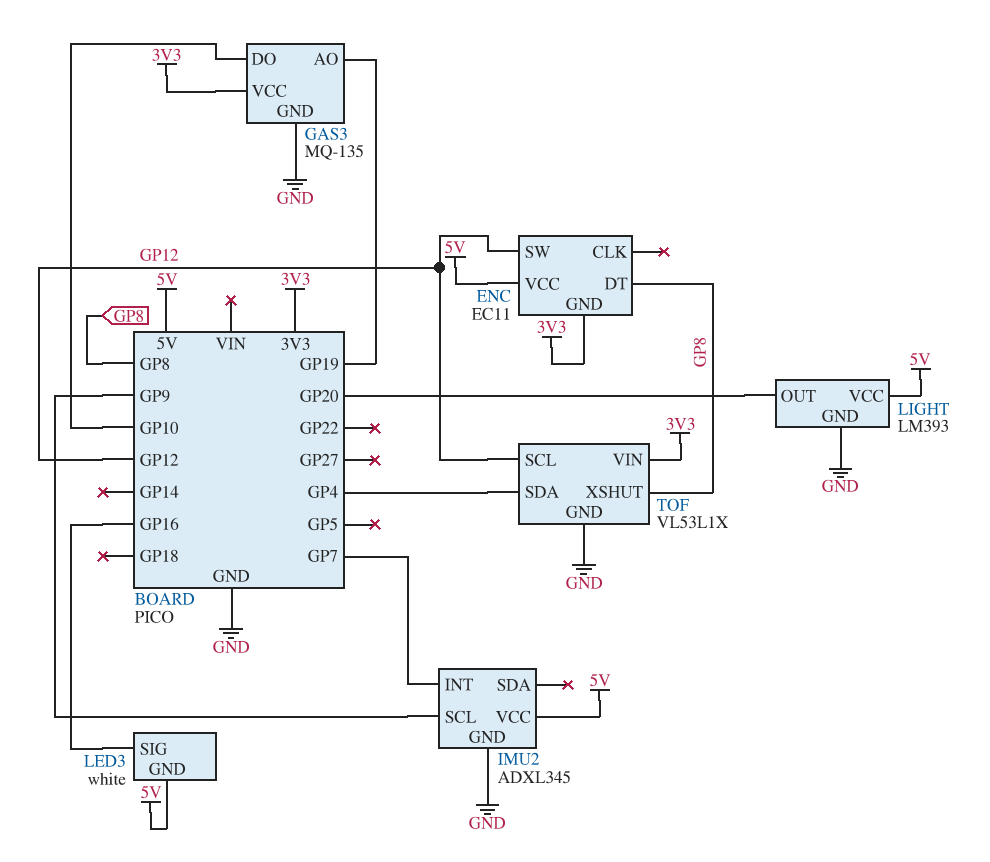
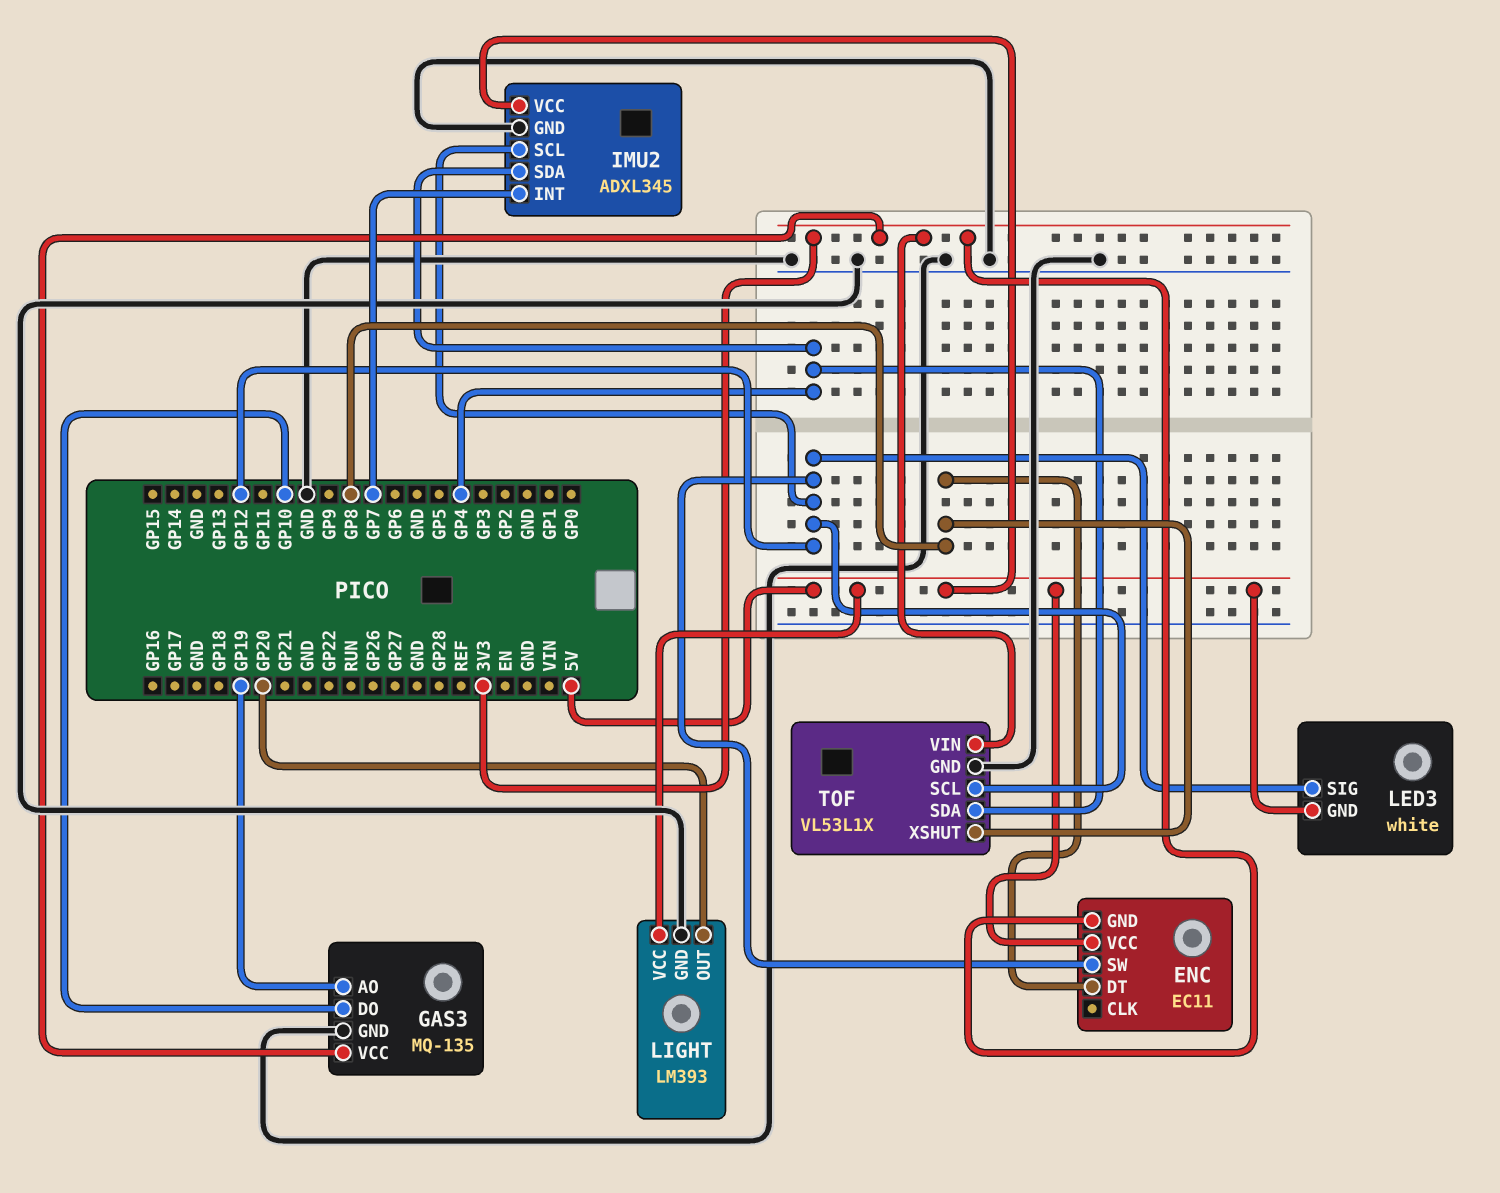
IMU2 pin SCL: GP9 -> GP12
IMU2 pin SDA: none -> GP4
LED3 pin SIG: GP16 -> GP12

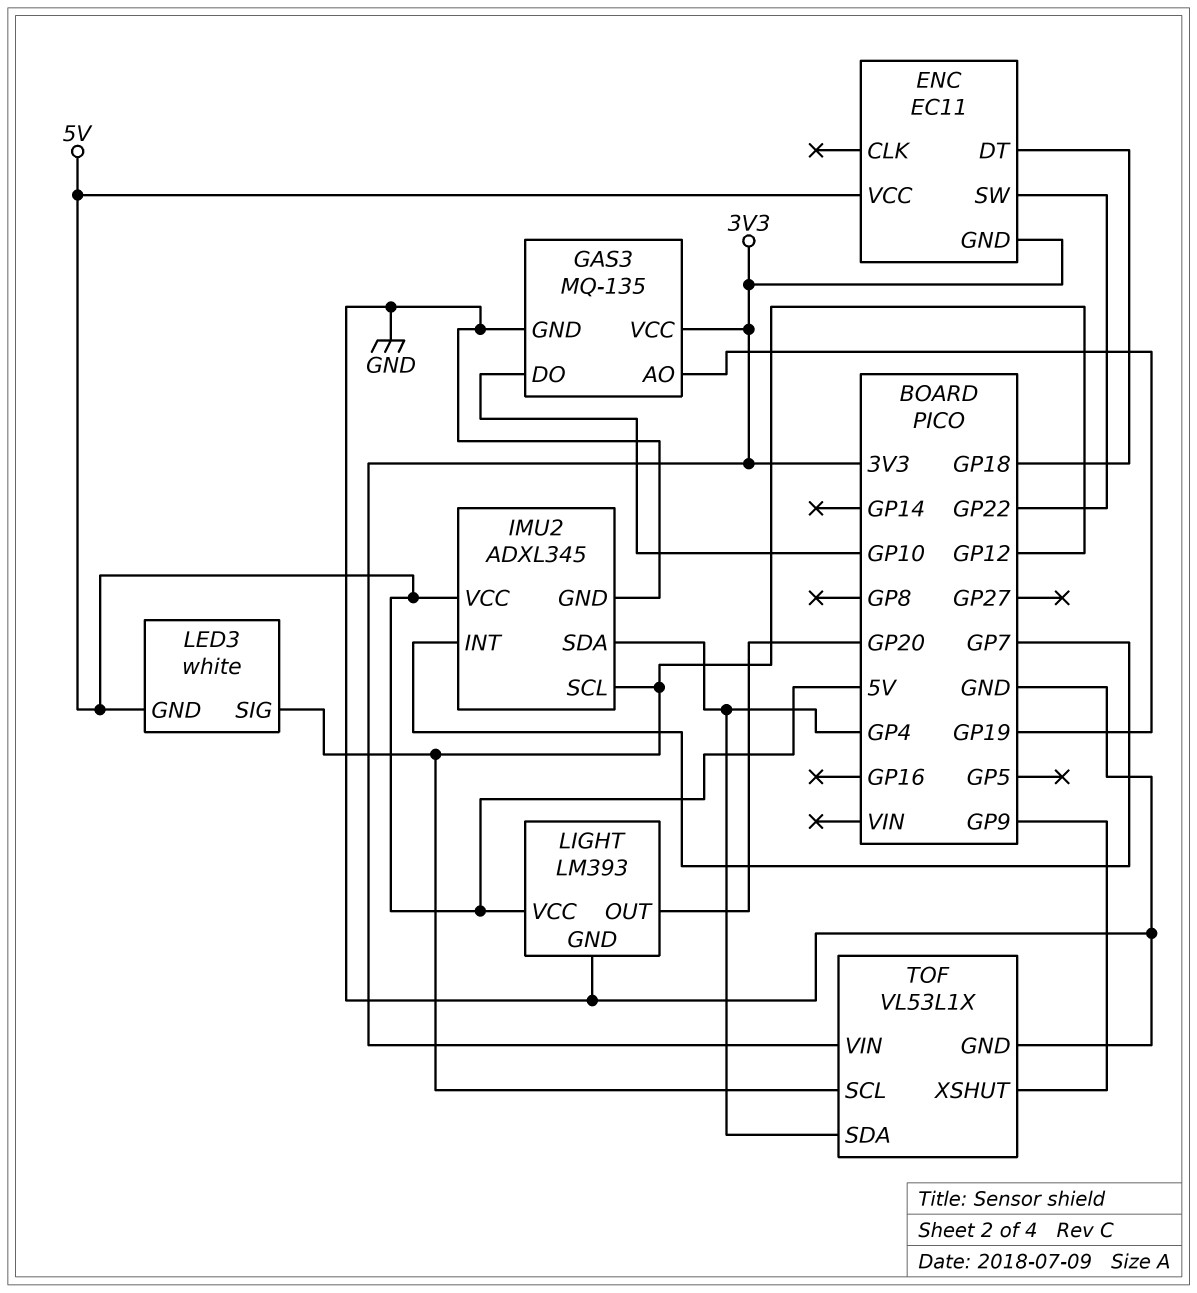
ENC pin DT: GP8 -> GP18
ENC pin SW: GP12 -> GP22
TOF pin XSHUT: GP8 -> GP9

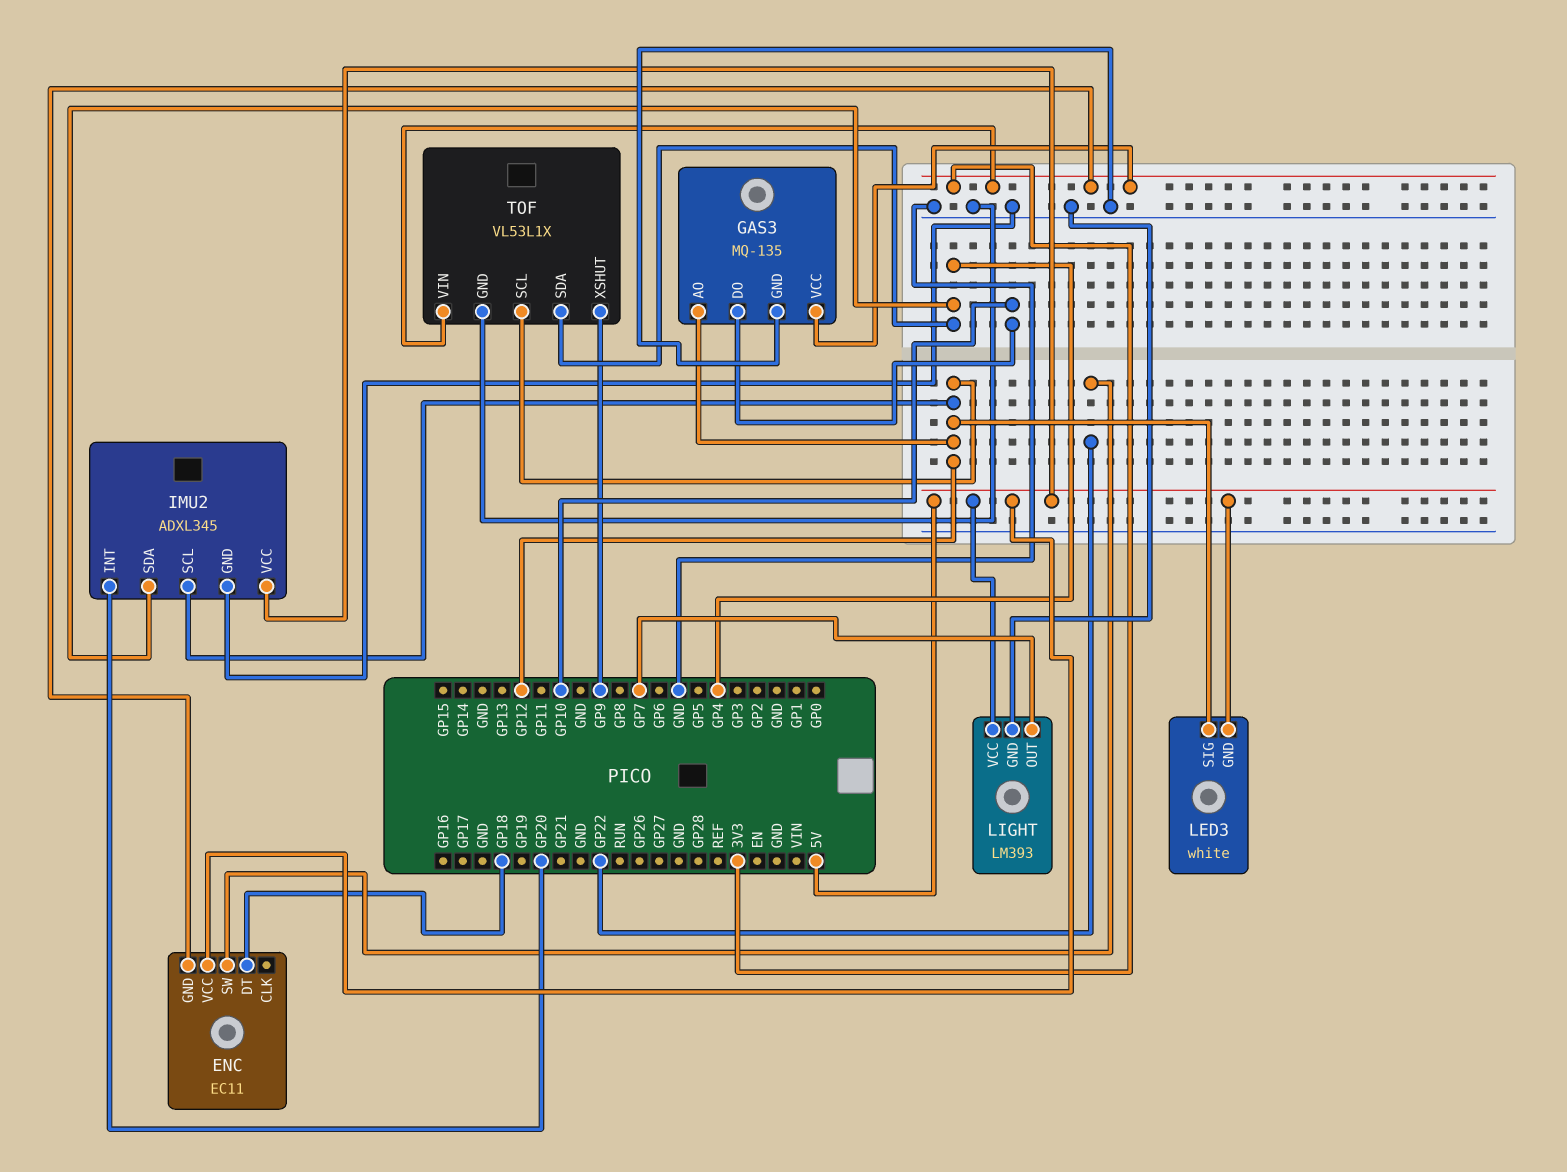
GAS3 pin AO: GP19 -> GP12
IMU2 pin INT: GP7 -> GP20
LIGHT pin OUT: GP20 -> GP7

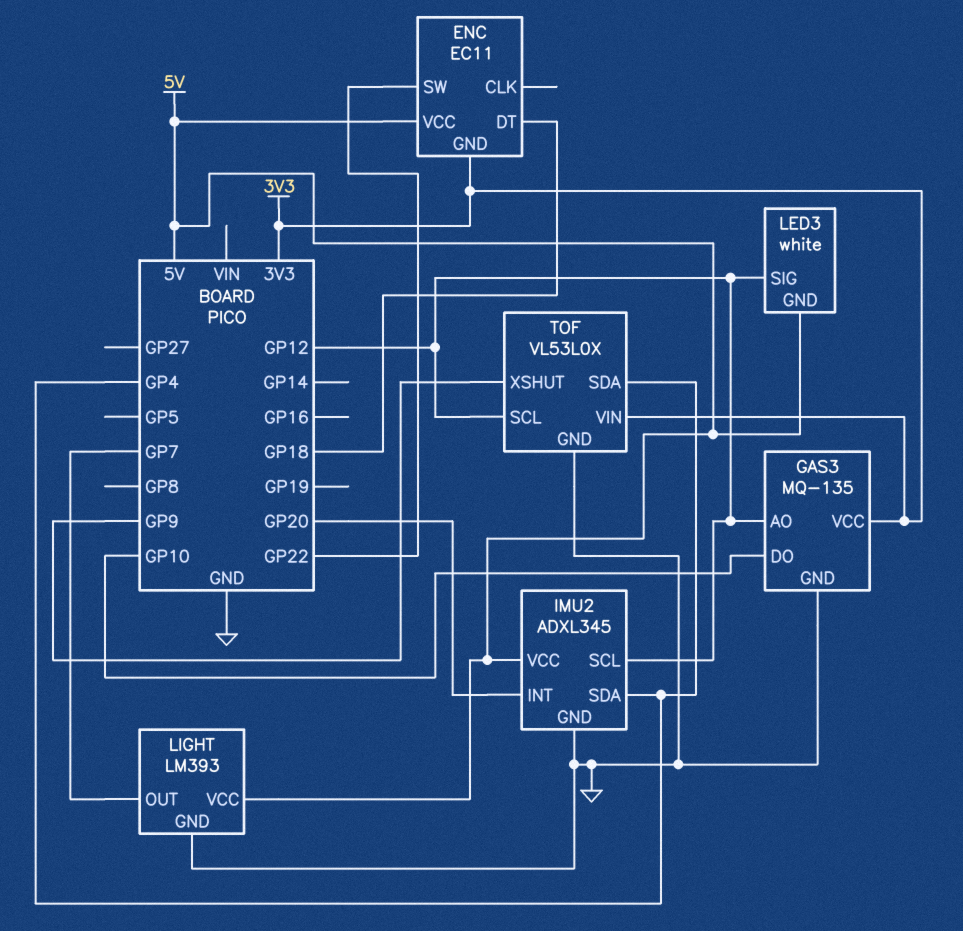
TOF: VL53L1X -> VL53L0X

